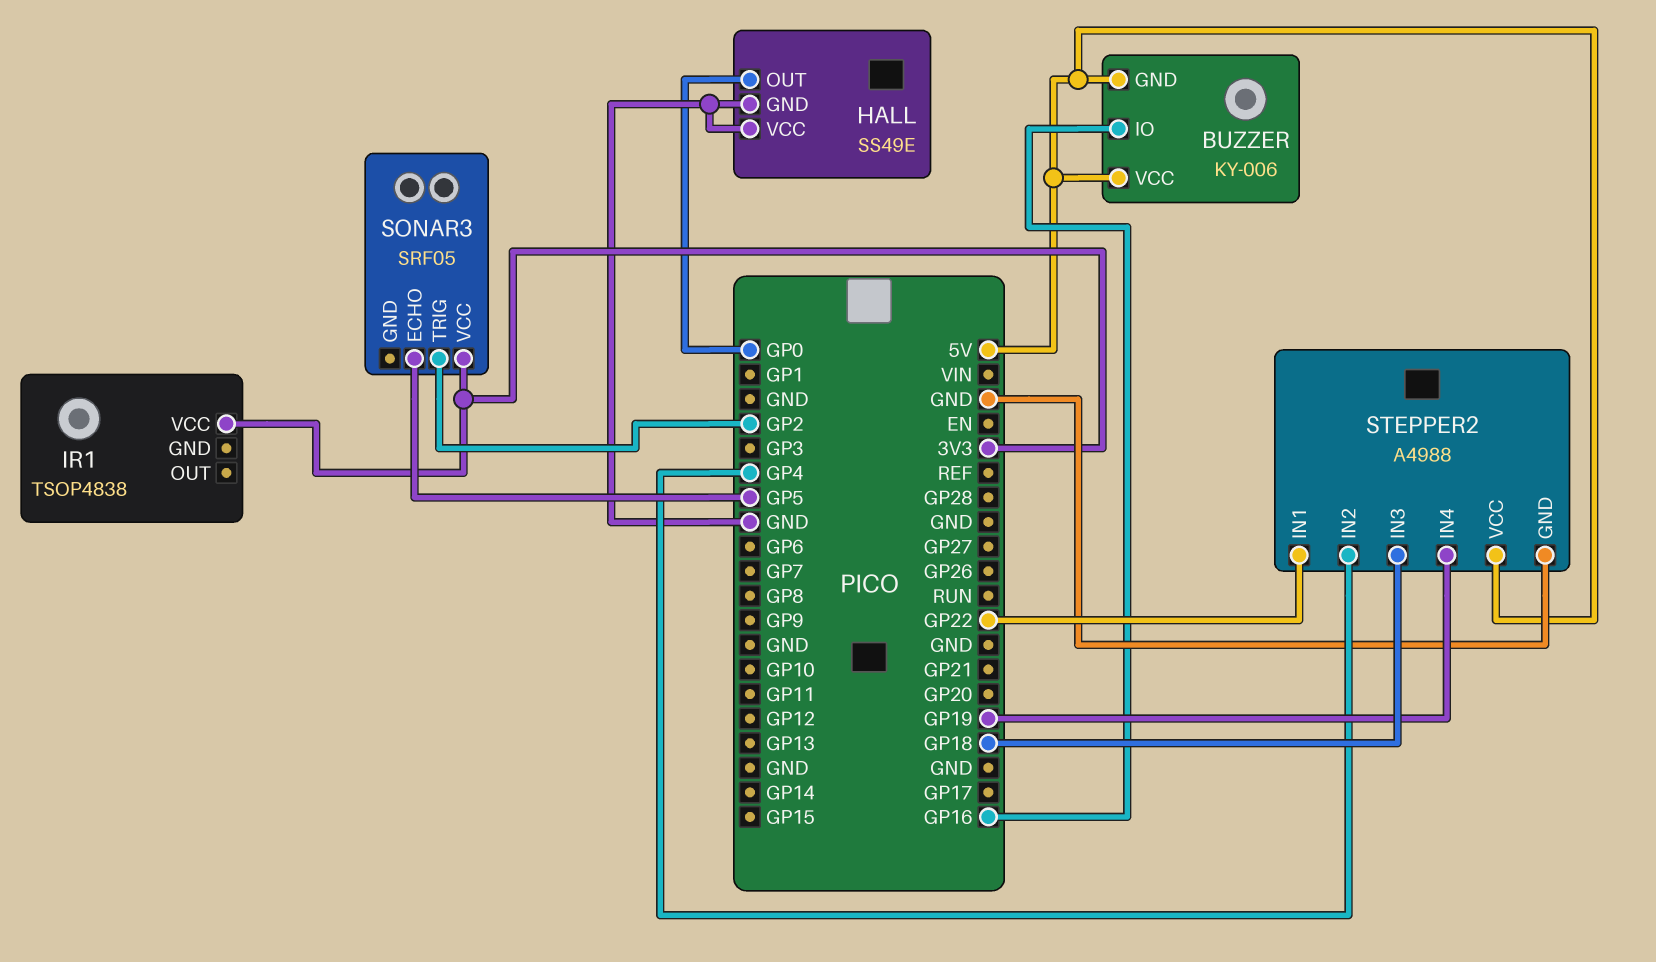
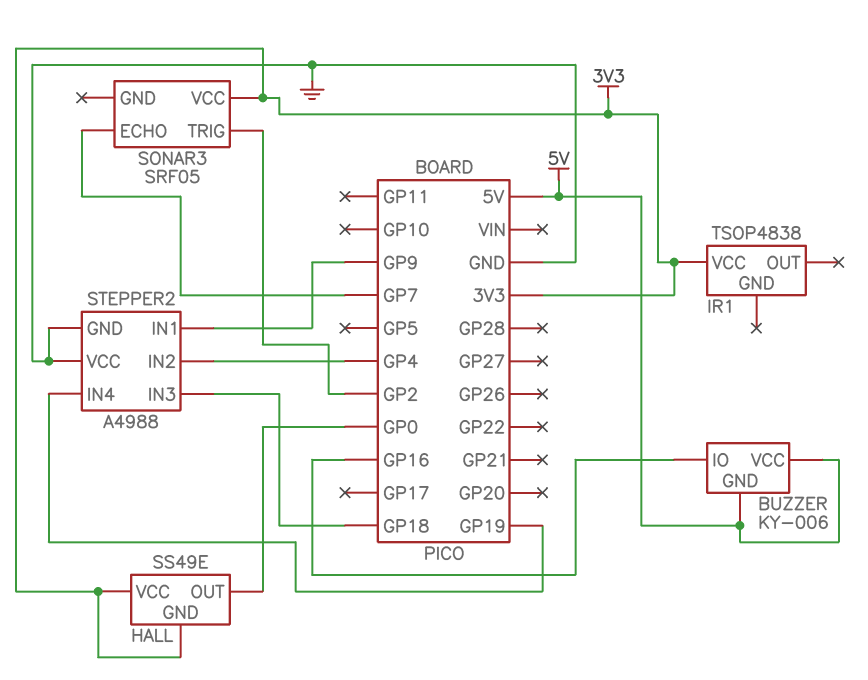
HALL pin GND: GND -> 3V3
HALL pin VCC: GND -> 3V3
SONAR3 pin ECHO: GP5 -> GP7
STEPPER2 pin IN1: GP22 -> GP9
STEPPER2 pin VCC: 5V -> GND

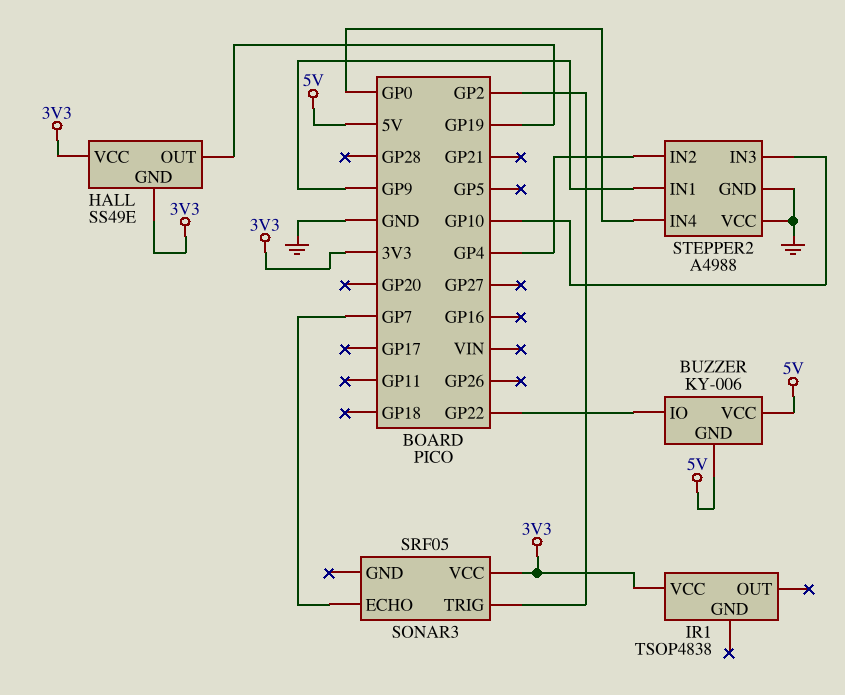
BUZZER pin IO: GP16 -> GP22
HALL pin OUT: GP0 -> GP19
STEPPER2 pin IN3: GP18 -> GP10
STEPPER2 pin IN4: GP19 -> GP0

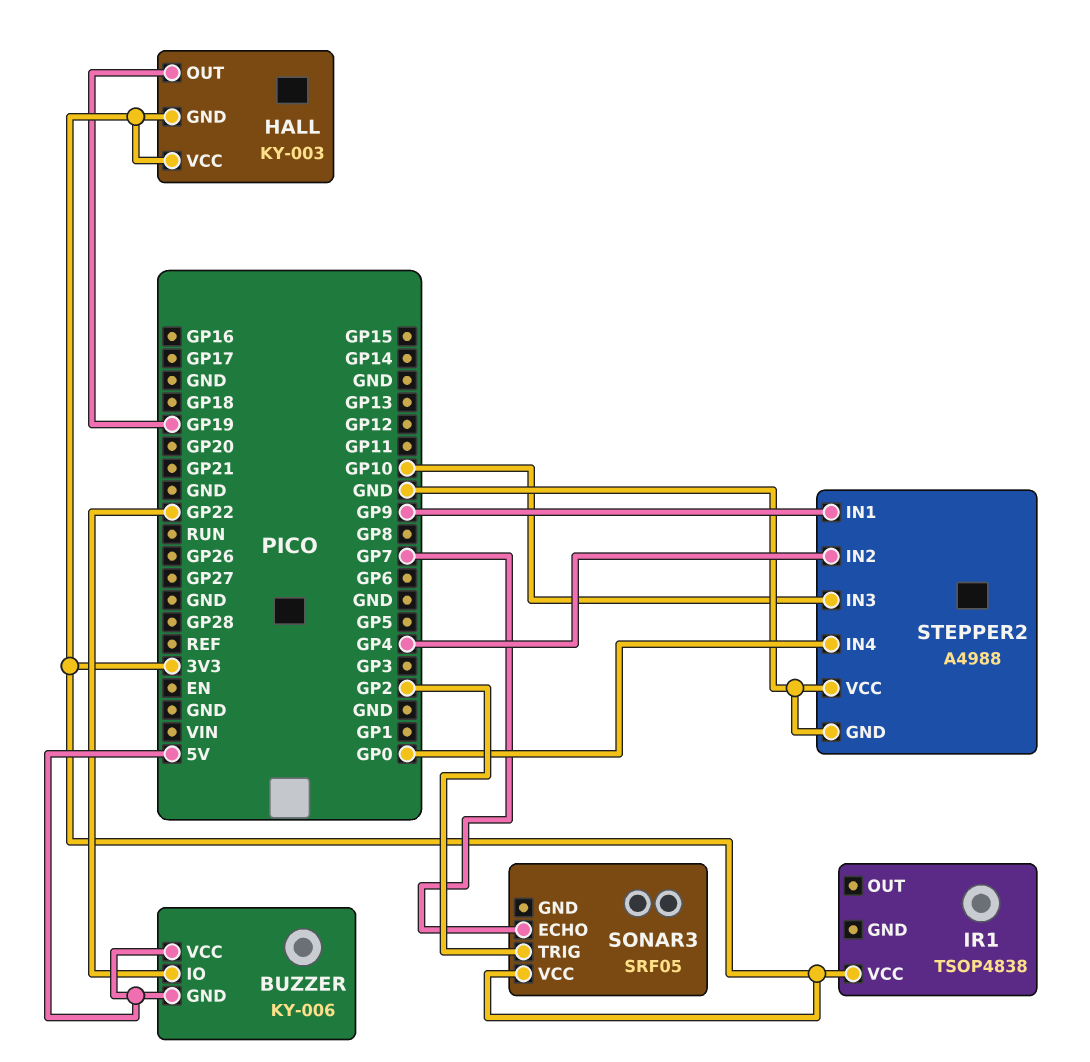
HALL: SS49E -> KY-003

